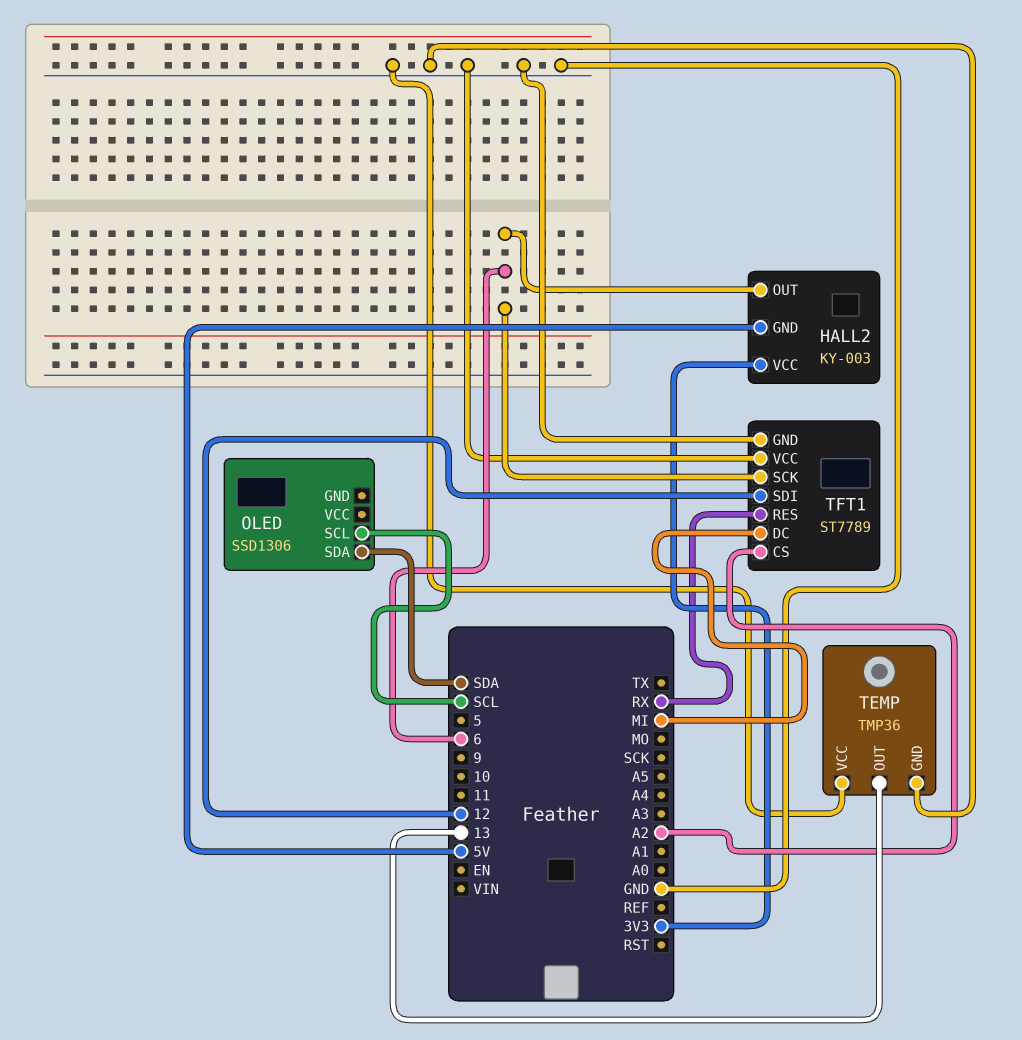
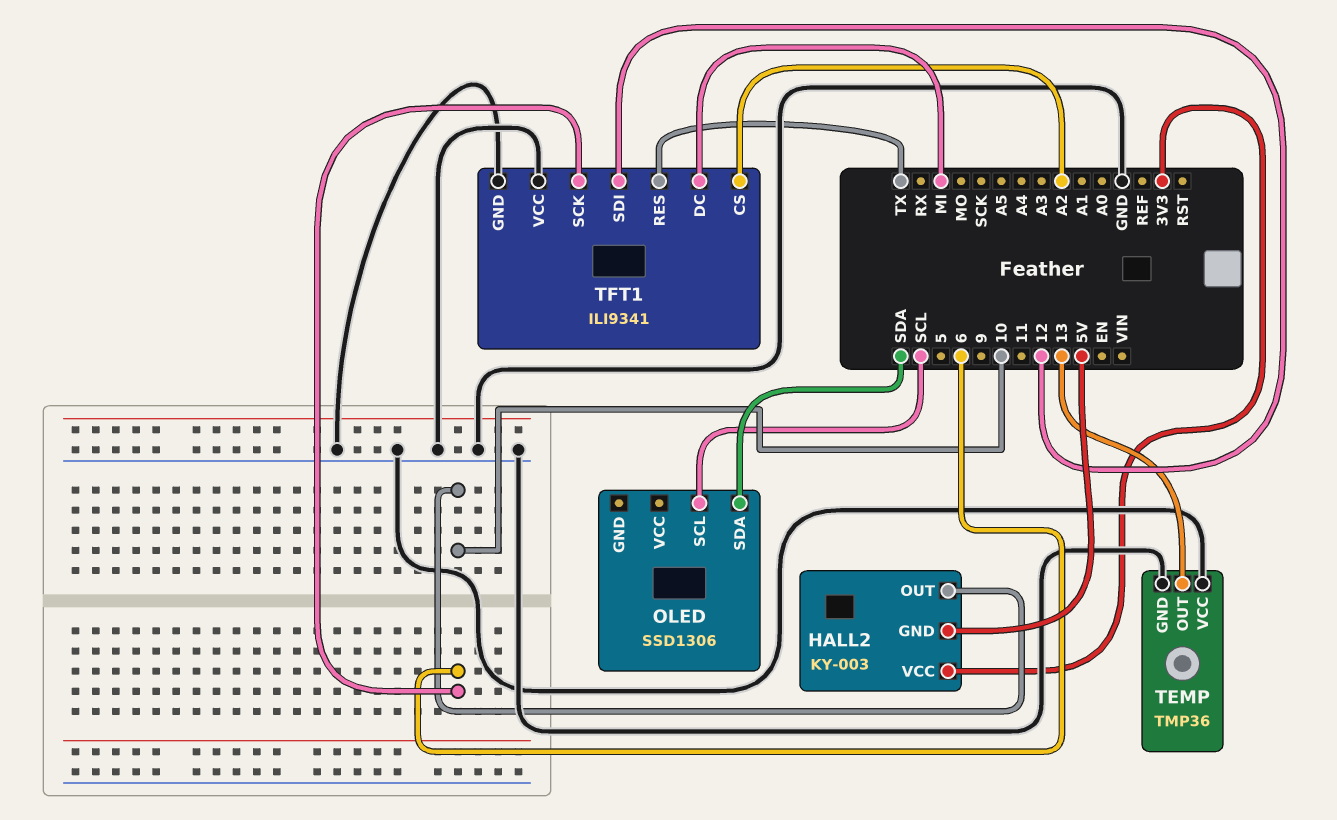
HALL2 pin OUT: 6 -> 10
TFT1: ST7789 -> ILI9341
TFT1 pin RES: RX -> TX

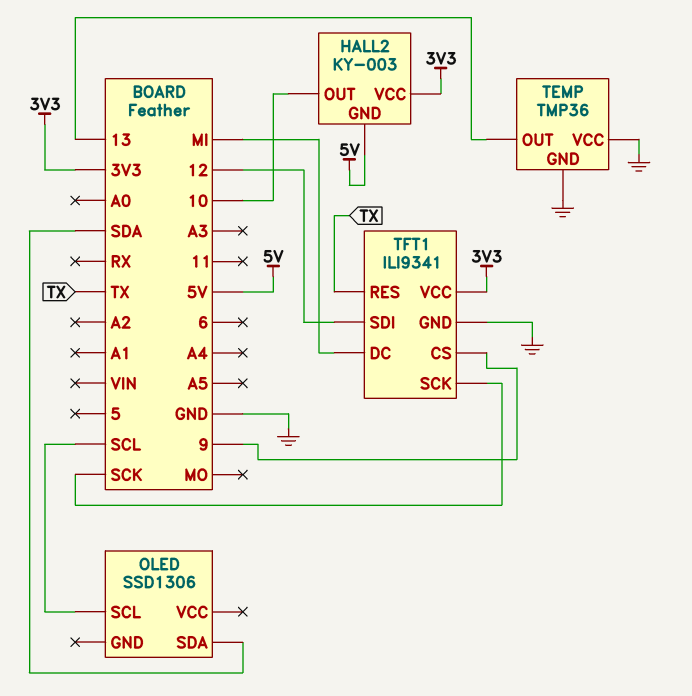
TFT1 pin CS: A2 -> 9
TFT1 pin SCK: 6 -> SCK
TFT1 pin VCC: GND -> 3V3

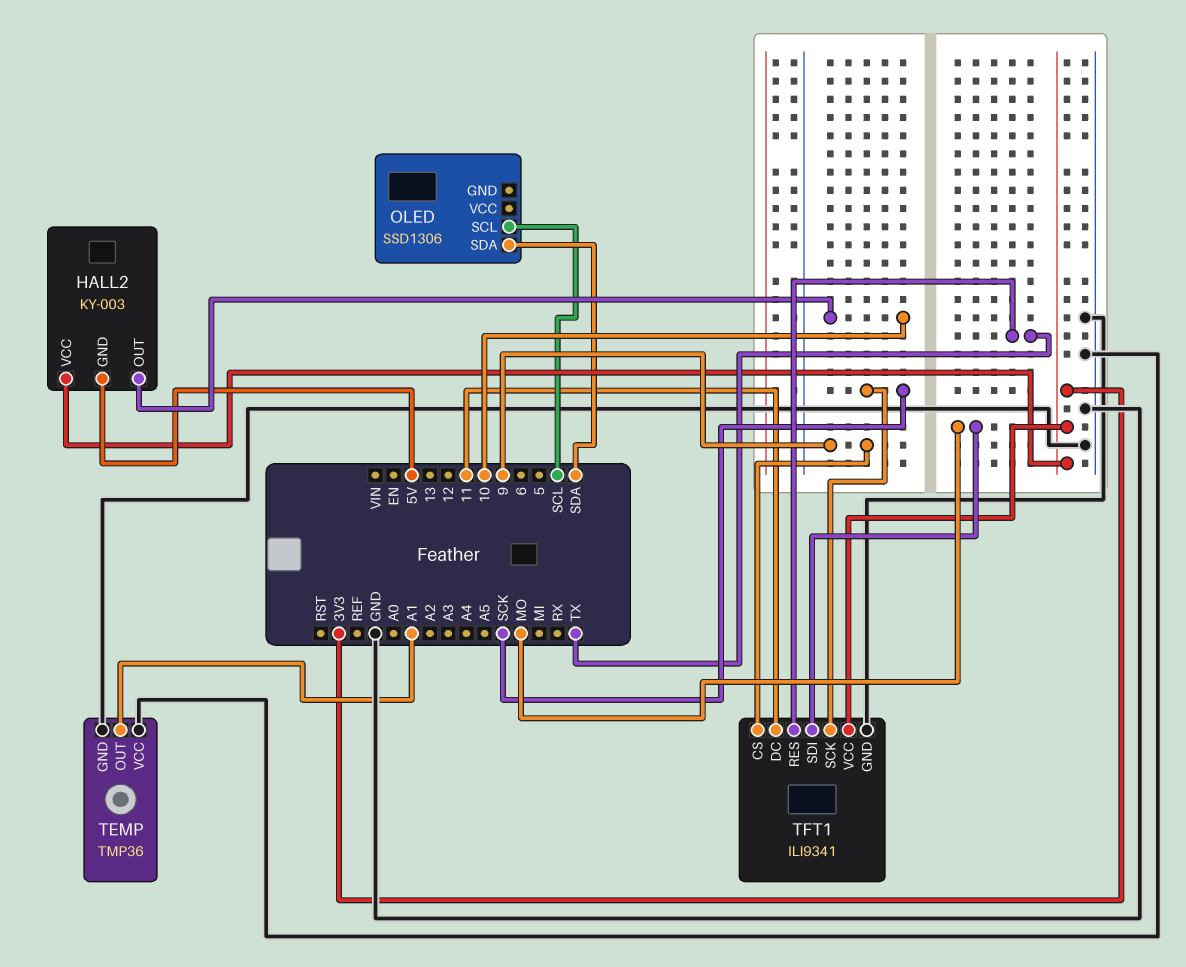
TEMP pin OUT: 13 -> A1
TFT1 pin DC: MI -> 11
TFT1 pin SDI: 12 -> MO

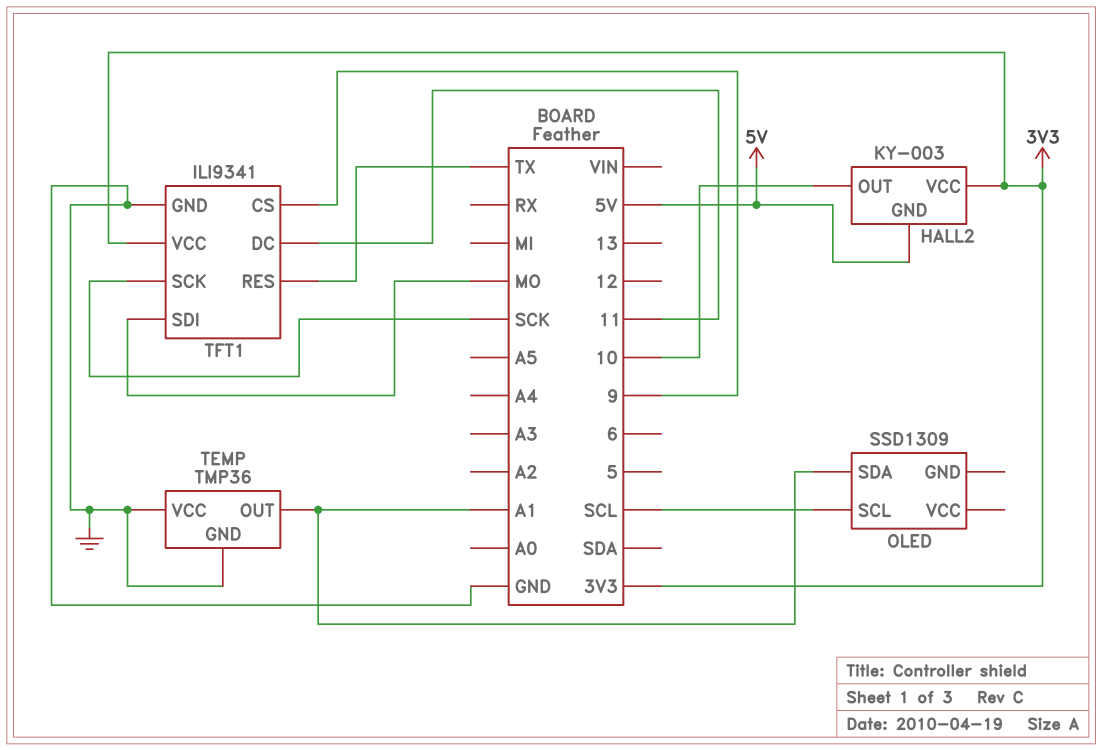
OLED: SSD1306 -> SSD1309
OLED pin SDA: SDA -> A1

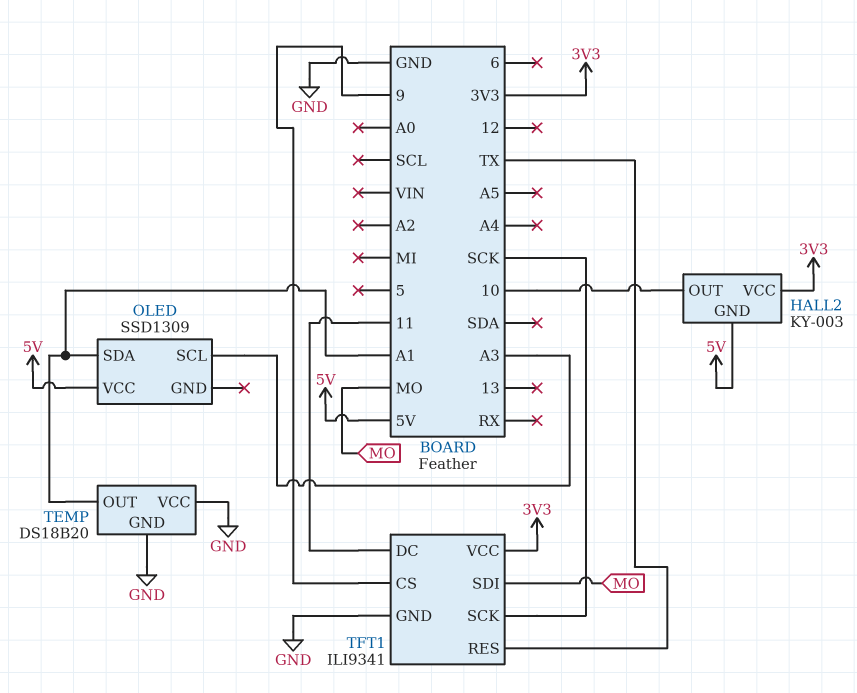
OLED pin SCL: SCL -> A3
OLED pin VCC: none -> 5V
TEMP: TMP36 -> DS18B20

